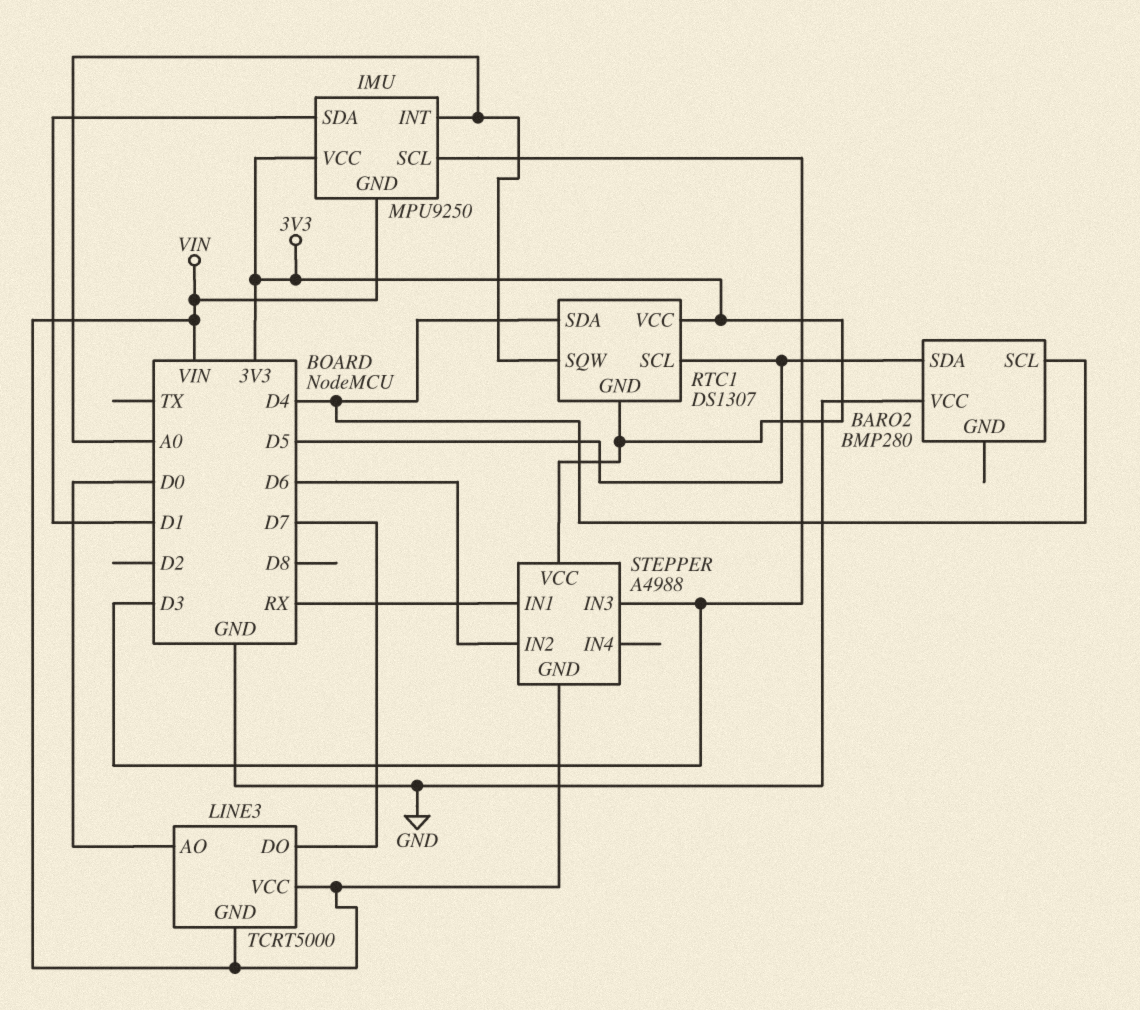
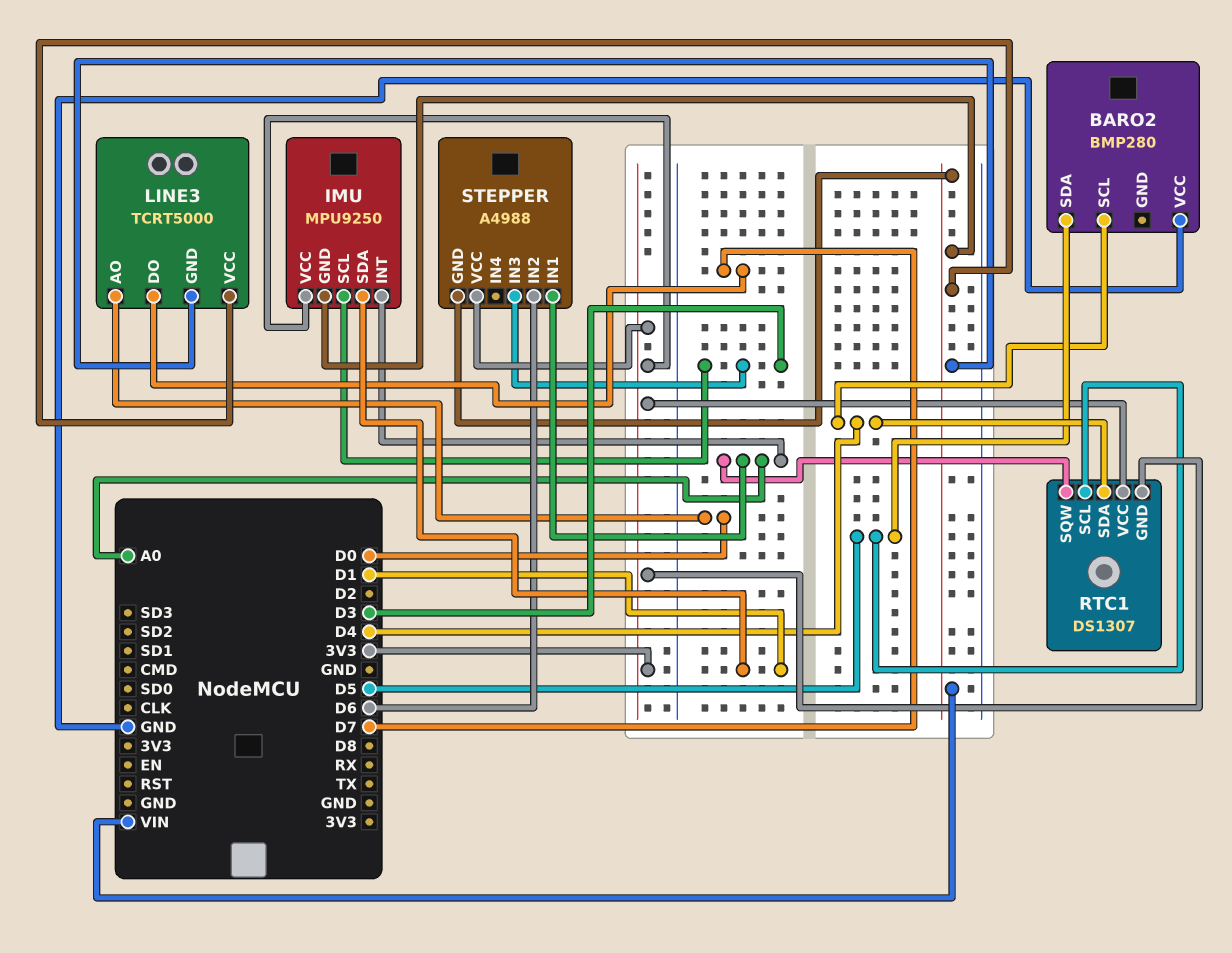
STEPPER pin IN1: RX -> A0

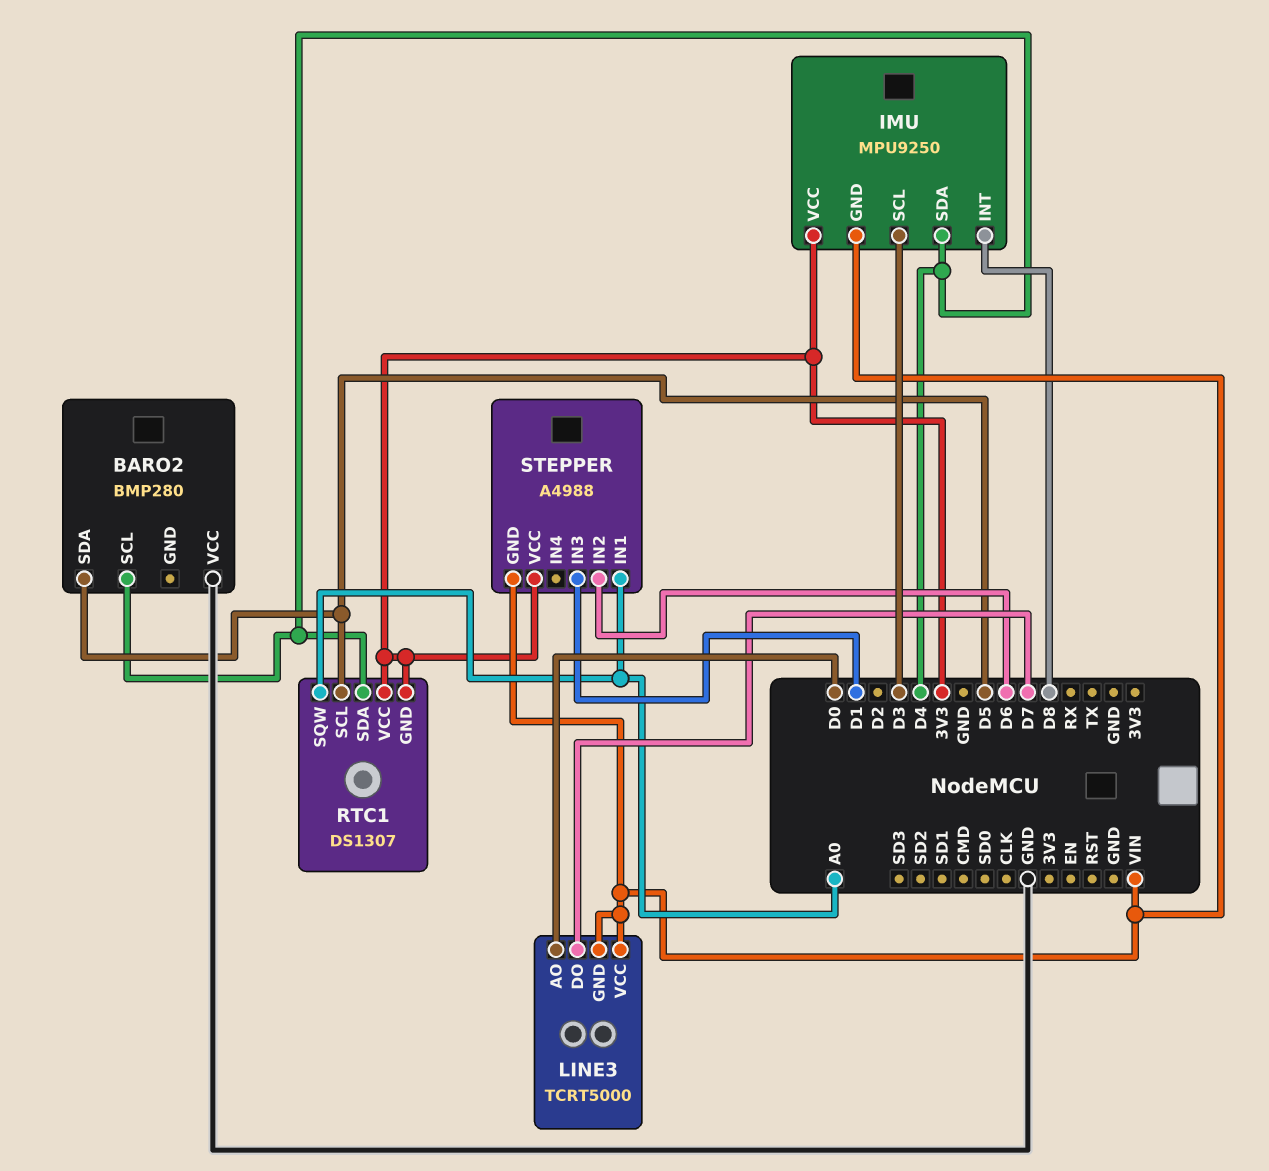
IMU pin INT: A0 -> D8
IMU pin SDA: D1 -> D4
STEPPER pin IN3: D3 -> D1

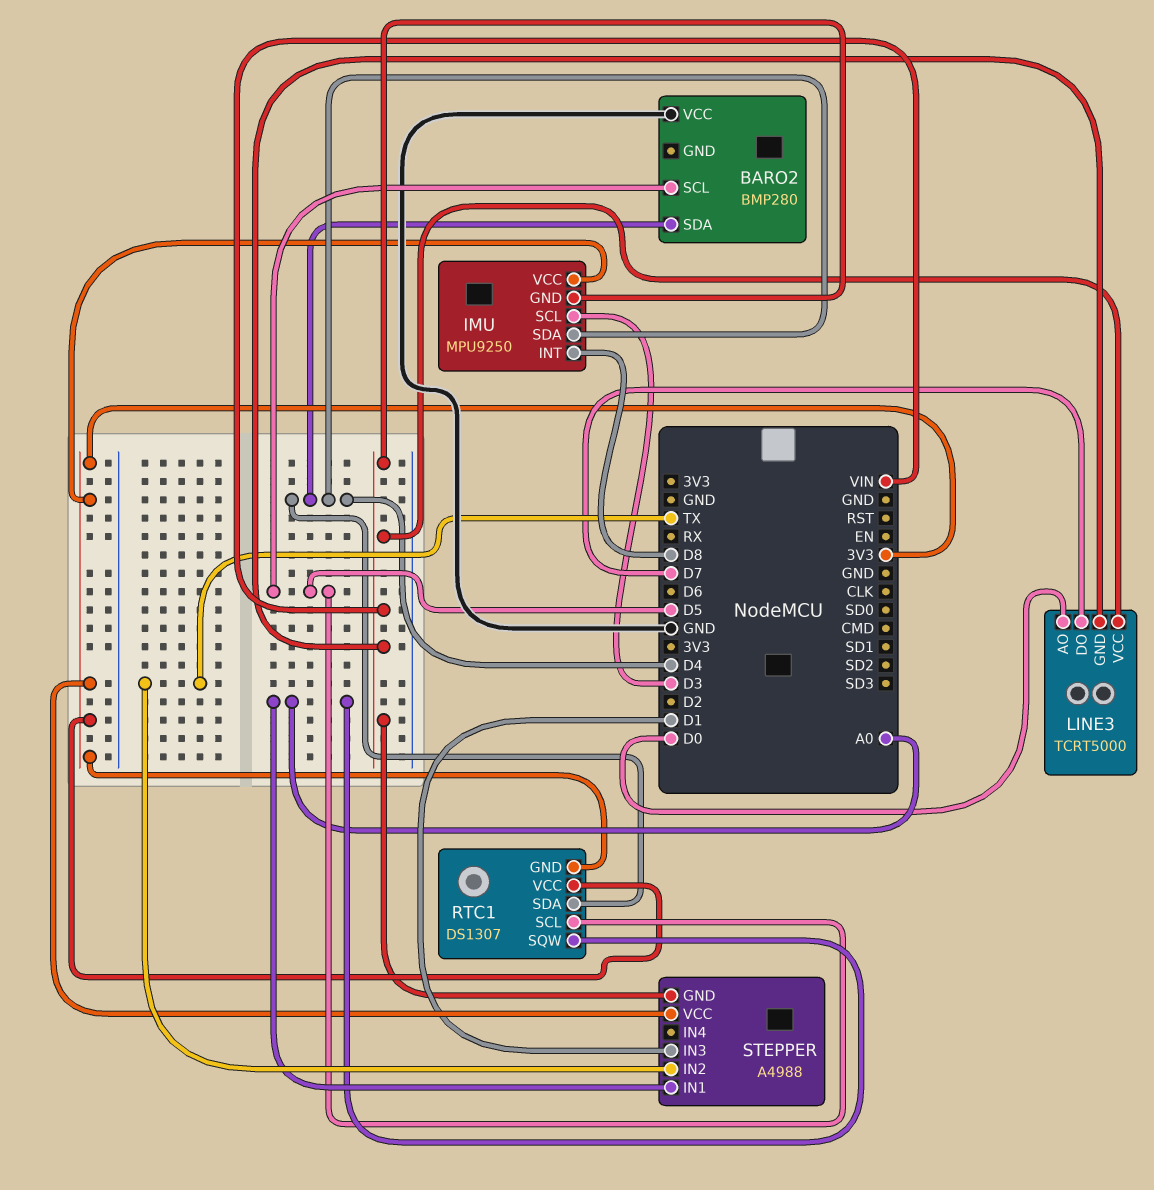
BARO2 pin SCL: D4 -> D5
BARO2 pin SDA: D5 -> D4
STEPPER pin IN2: D6 -> TX

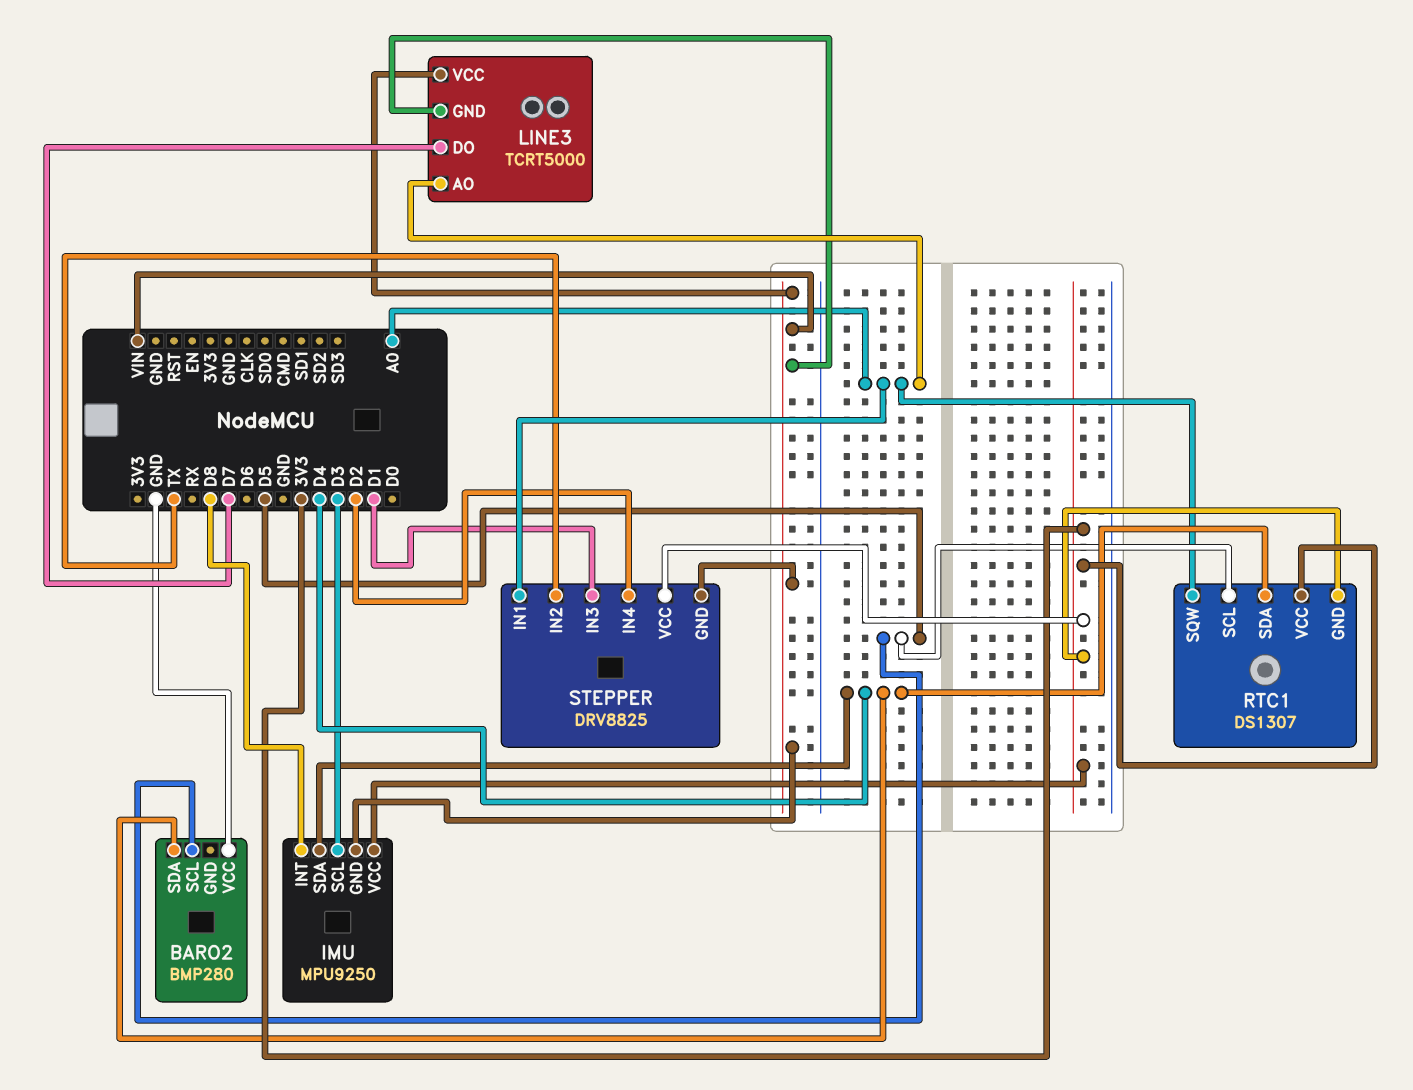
LINE3 pin AO: D0 -> A0
STEPPER: A4988 -> DRV8825
STEPPER pin IN4: none -> D2

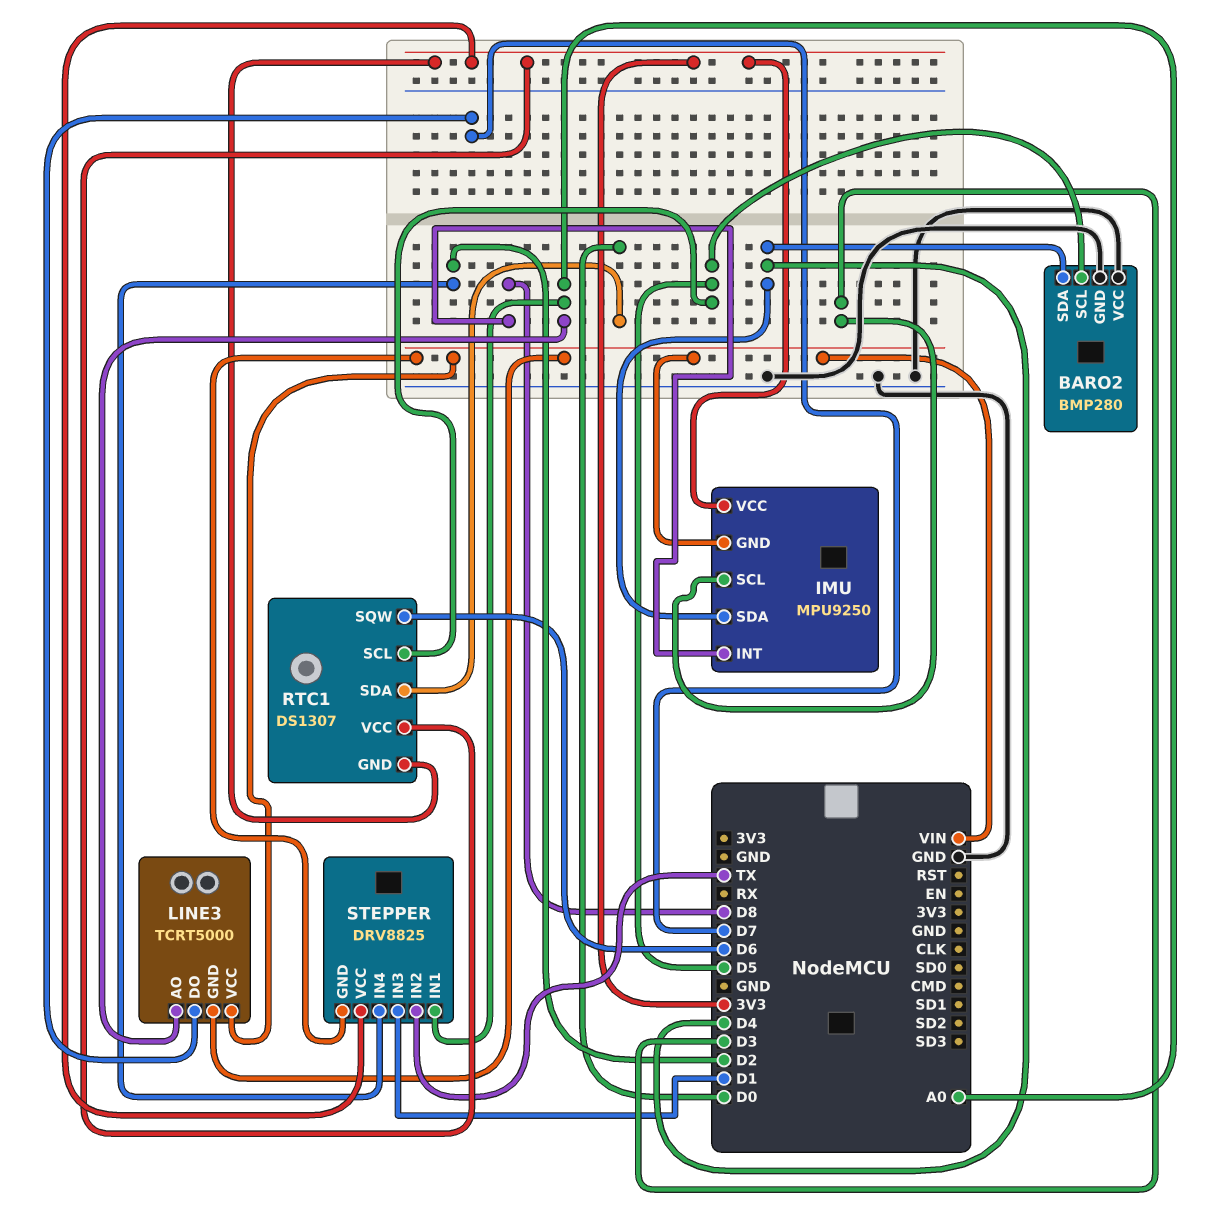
BARO2 pin GND: none -> GND
RTC1 pin SDA: D4 -> D0
RTC1 pin SQW: A0 -> D6

